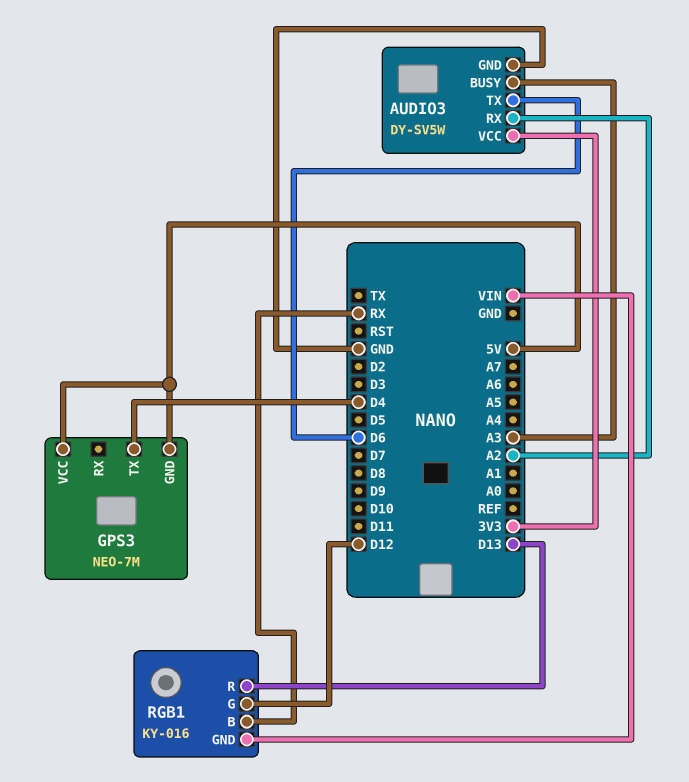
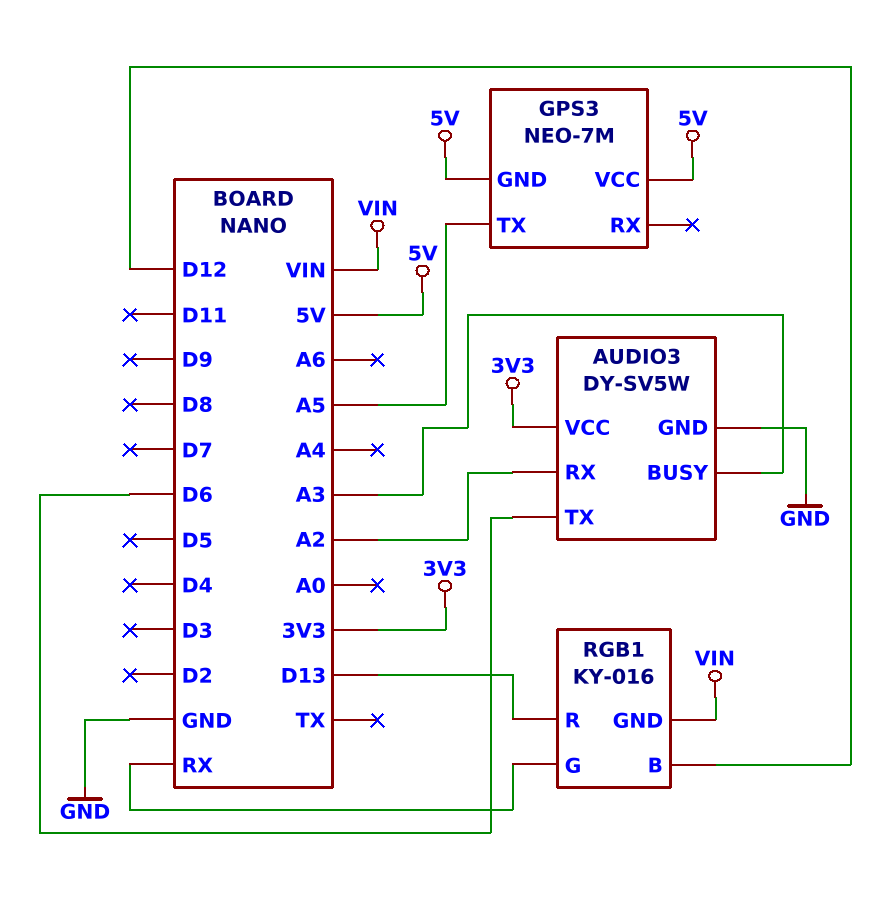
GPS3 pin TX: D4 -> A5
RGB1 pin B: RX -> D12
RGB1 pin G: D12 -> RX

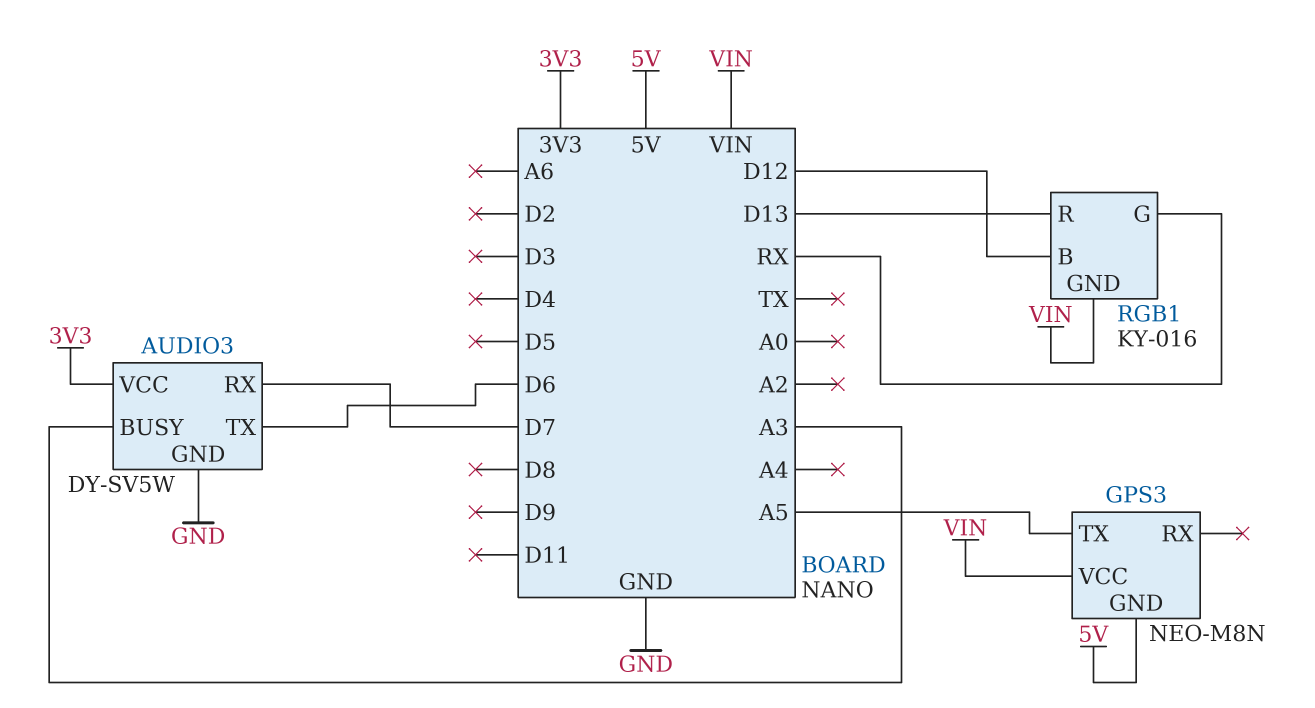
AUDIO3 pin RX: A2 -> D7
GPS3: NEO-7M -> NEO-M8N
GPS3 pin VCC: 5V -> VIN

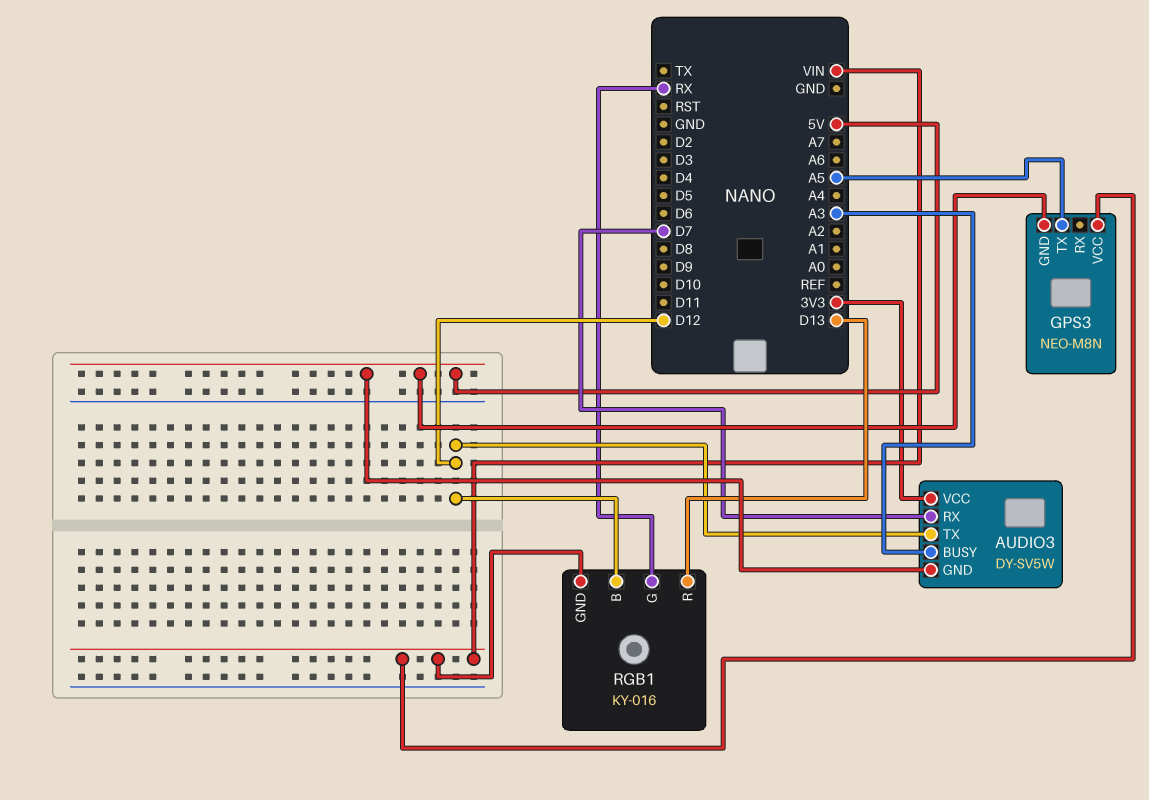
AUDIO3 pin GND: GND -> 5V
AUDIO3 pin TX: D6 -> D12

